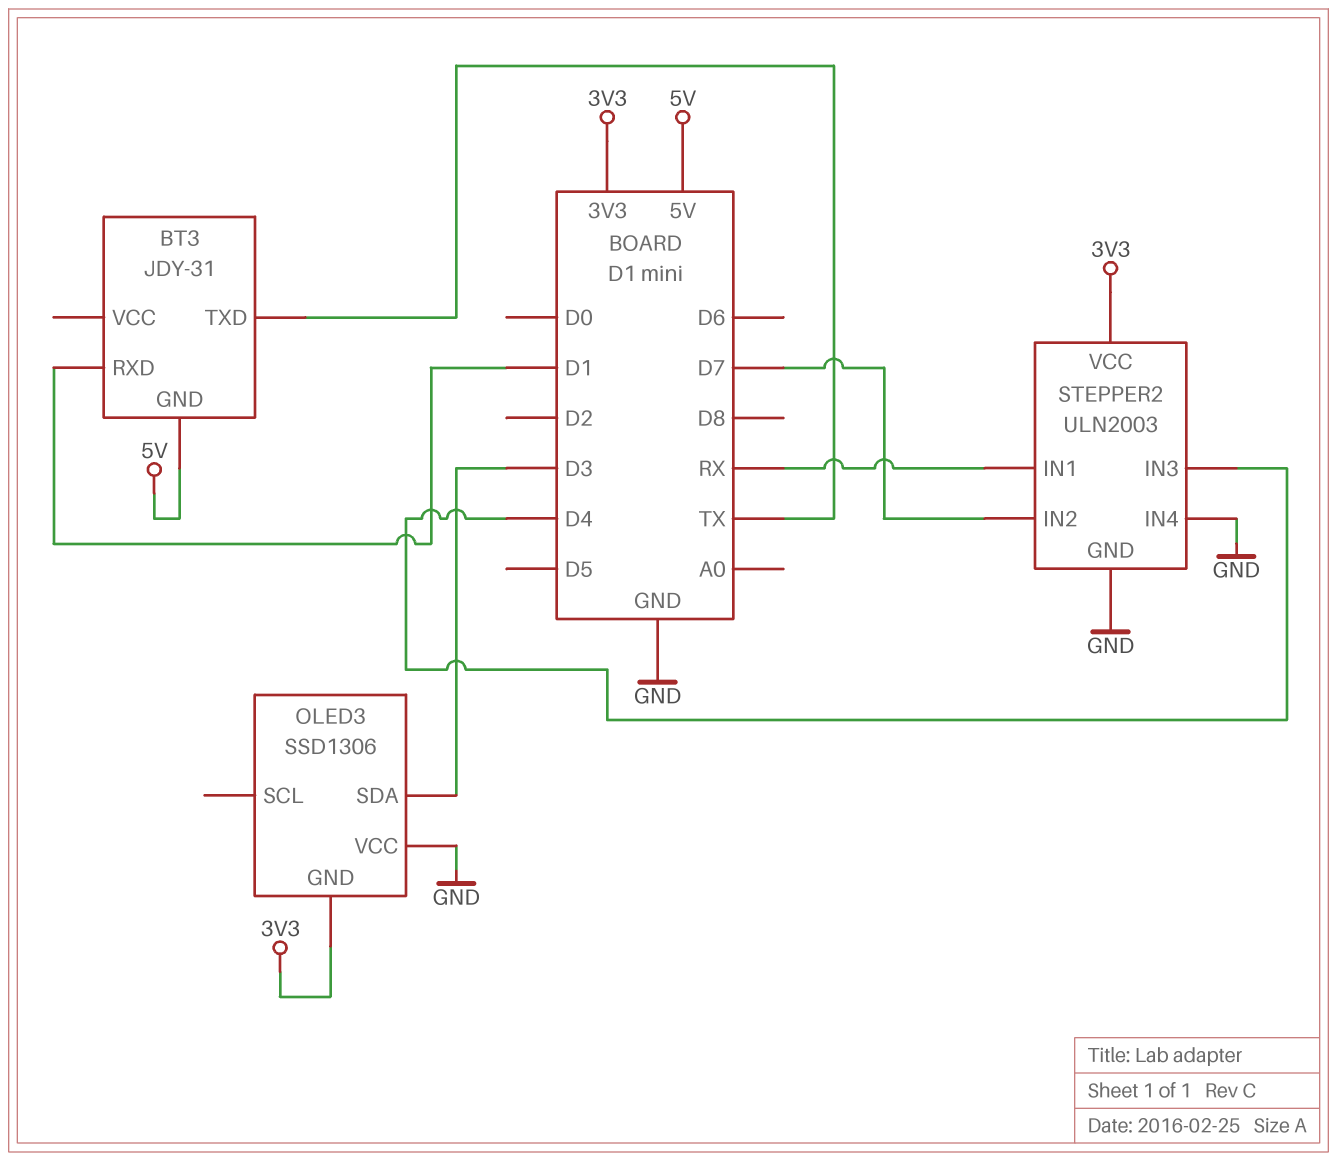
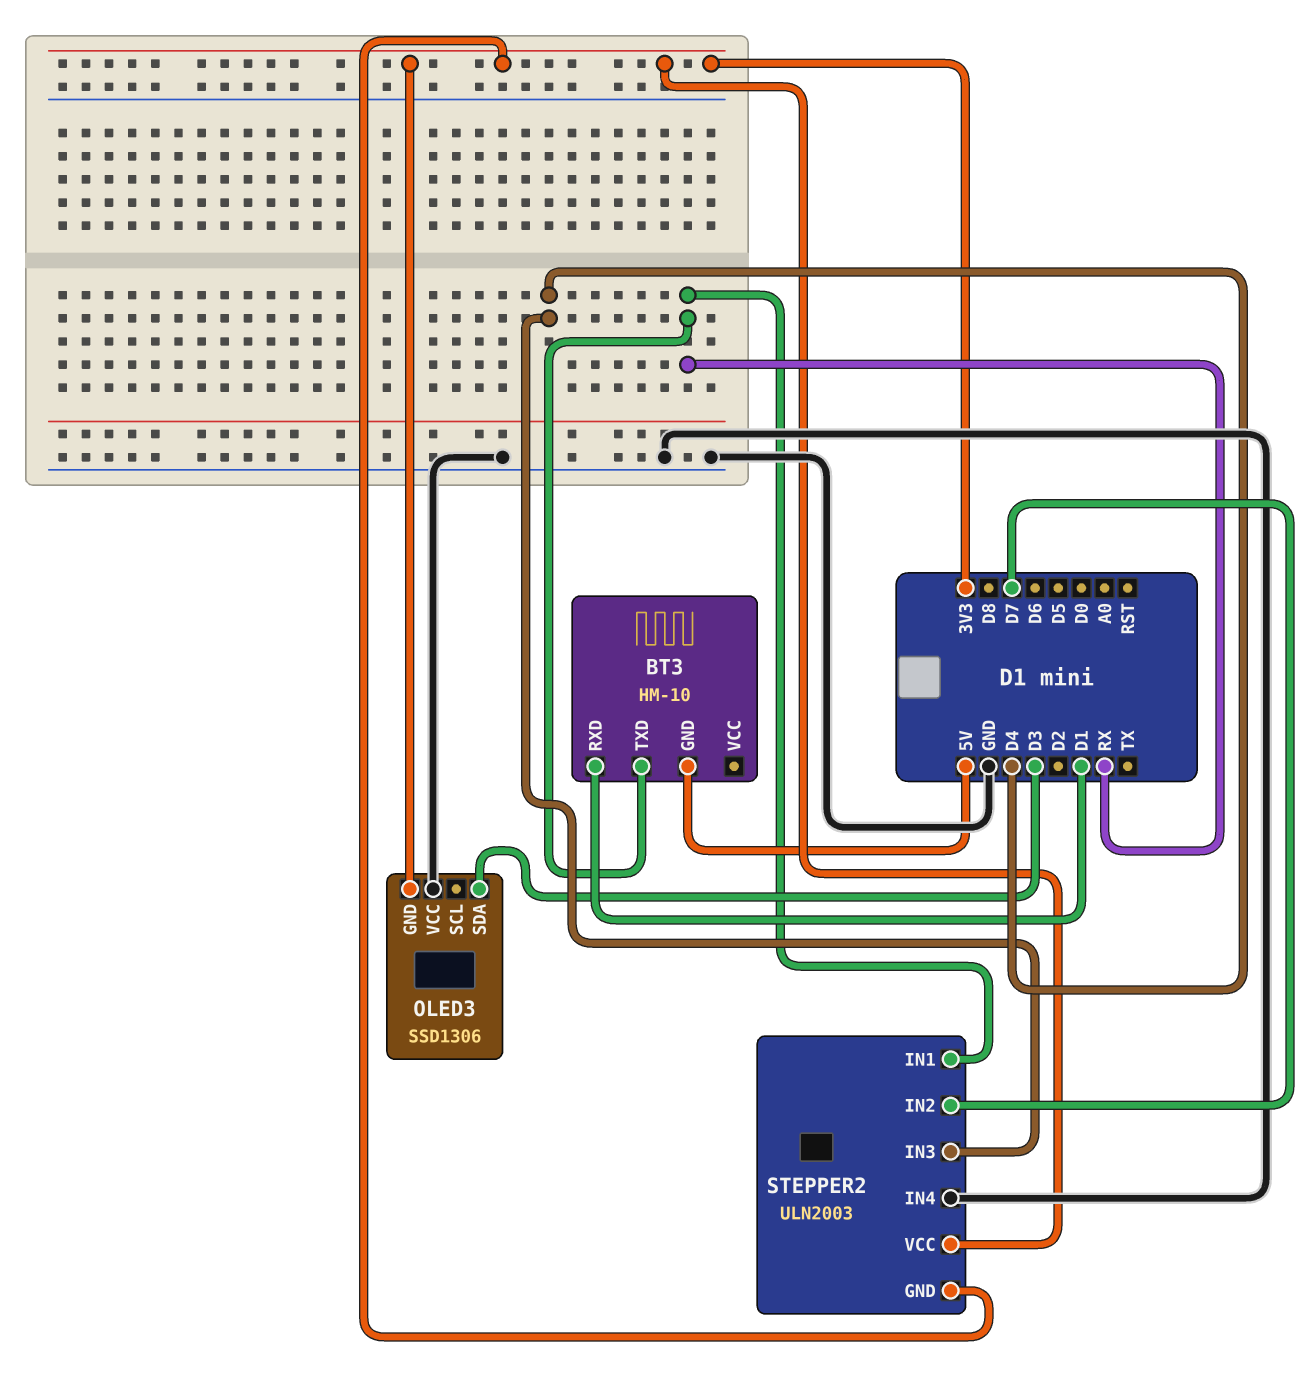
BT3: JDY-31 -> HM-10
BT3 pin TXD: TX -> RX
STEPPER2 pin GND: GND -> 3V3

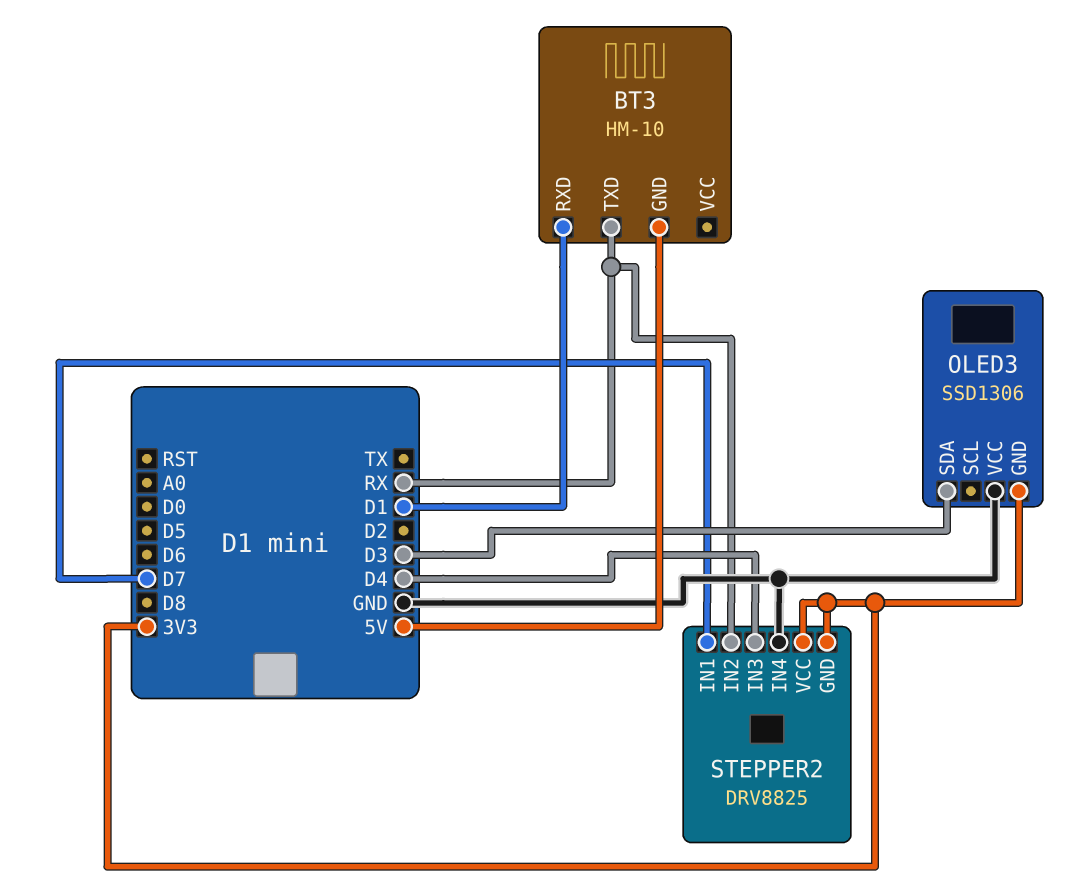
STEPPER2: ULN2003 -> DRV8825
STEPPER2 pin IN1: RX -> D7
STEPPER2 pin IN2: D7 -> RX

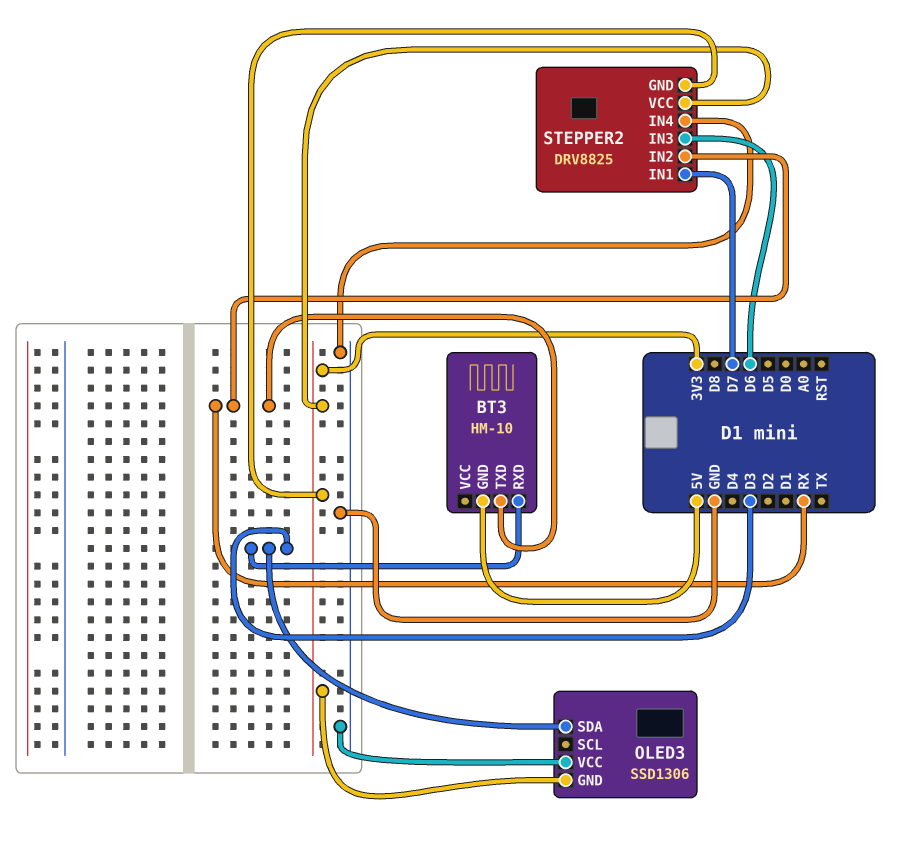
BT3 pin RXD: D1 -> D3
STEPPER2 pin IN3: D4 -> D6

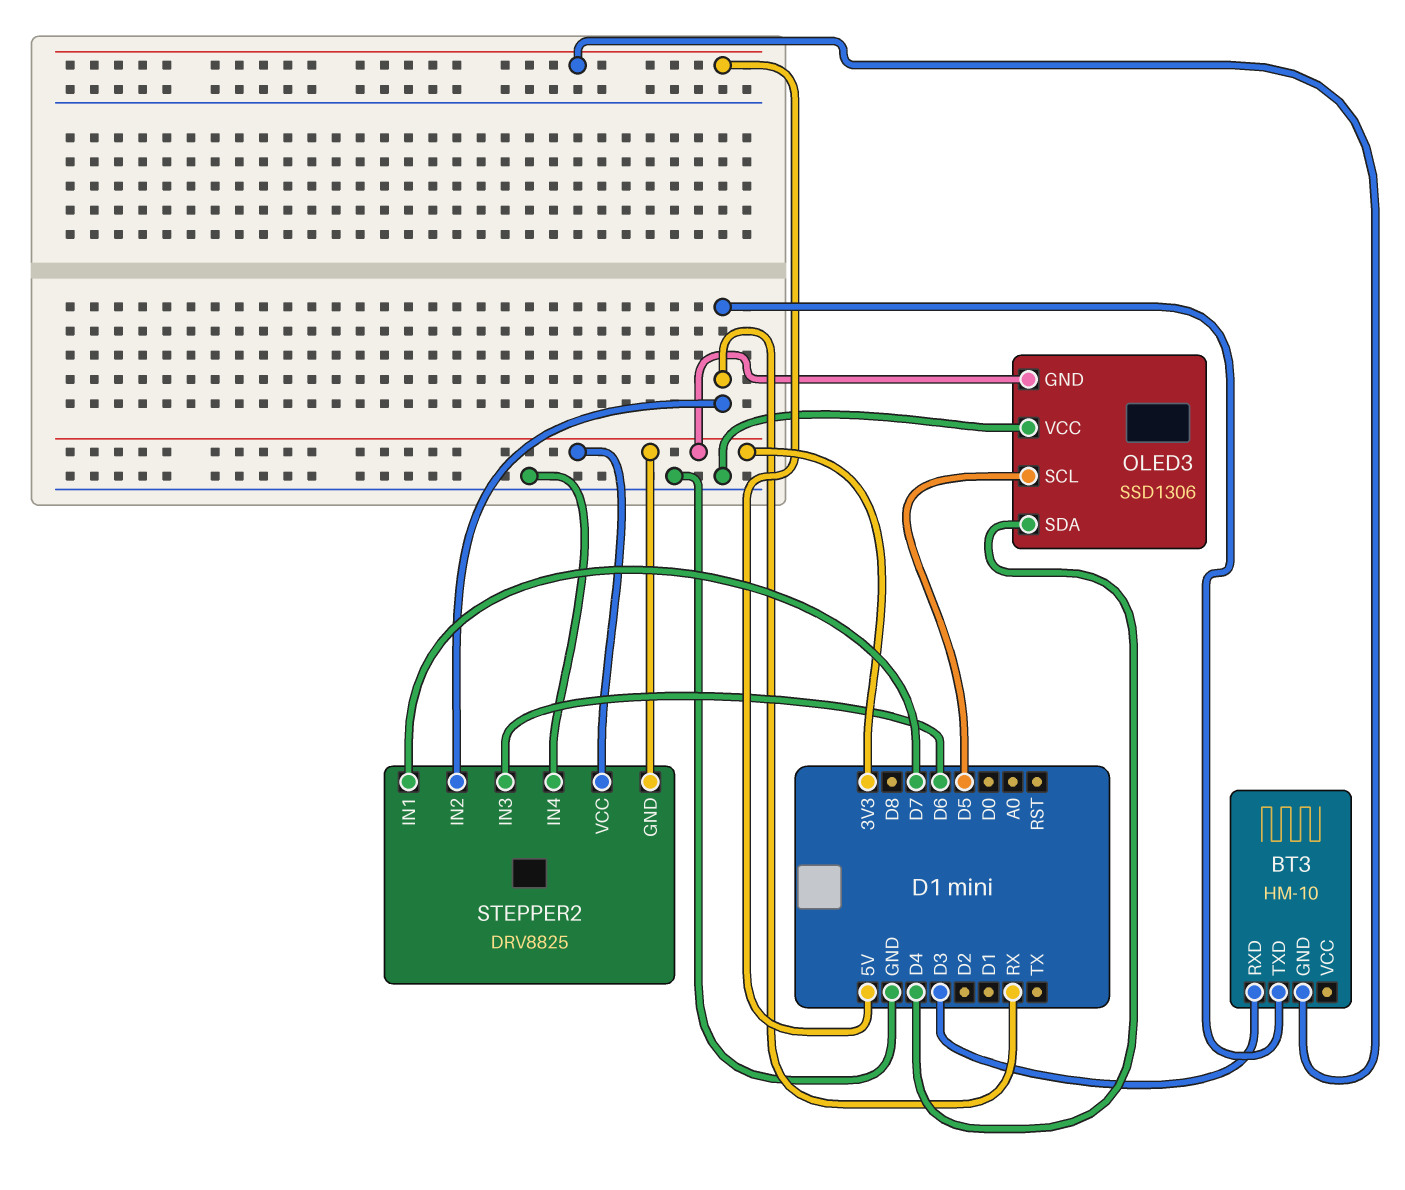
OLED3 pin SCL: none -> D5
OLED3 pin SDA: D3 -> D4

